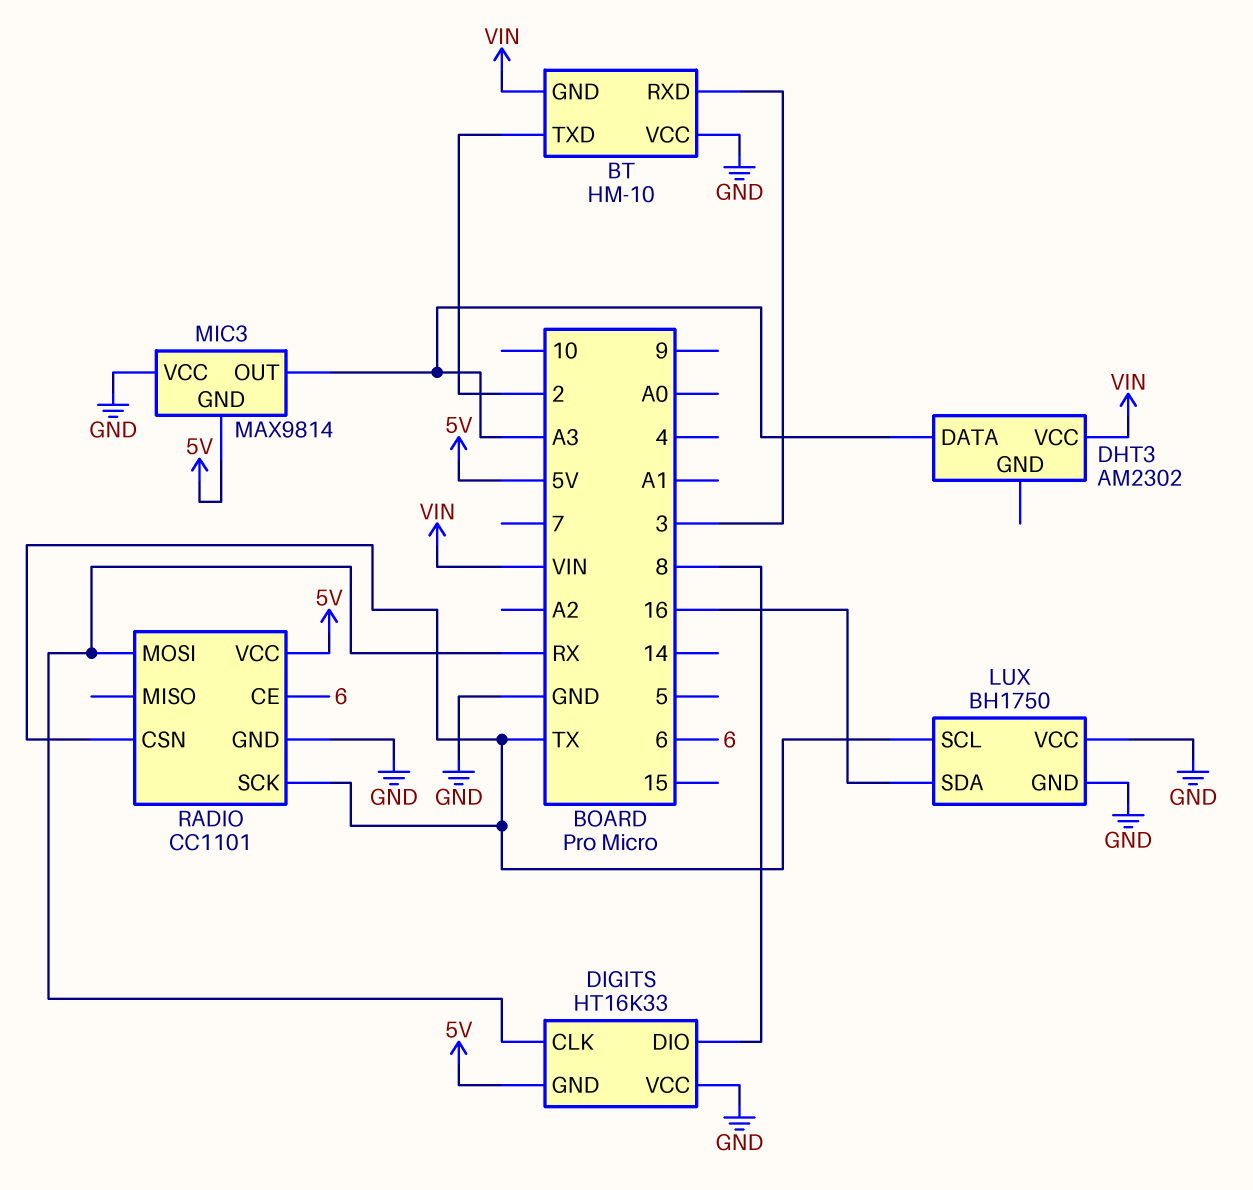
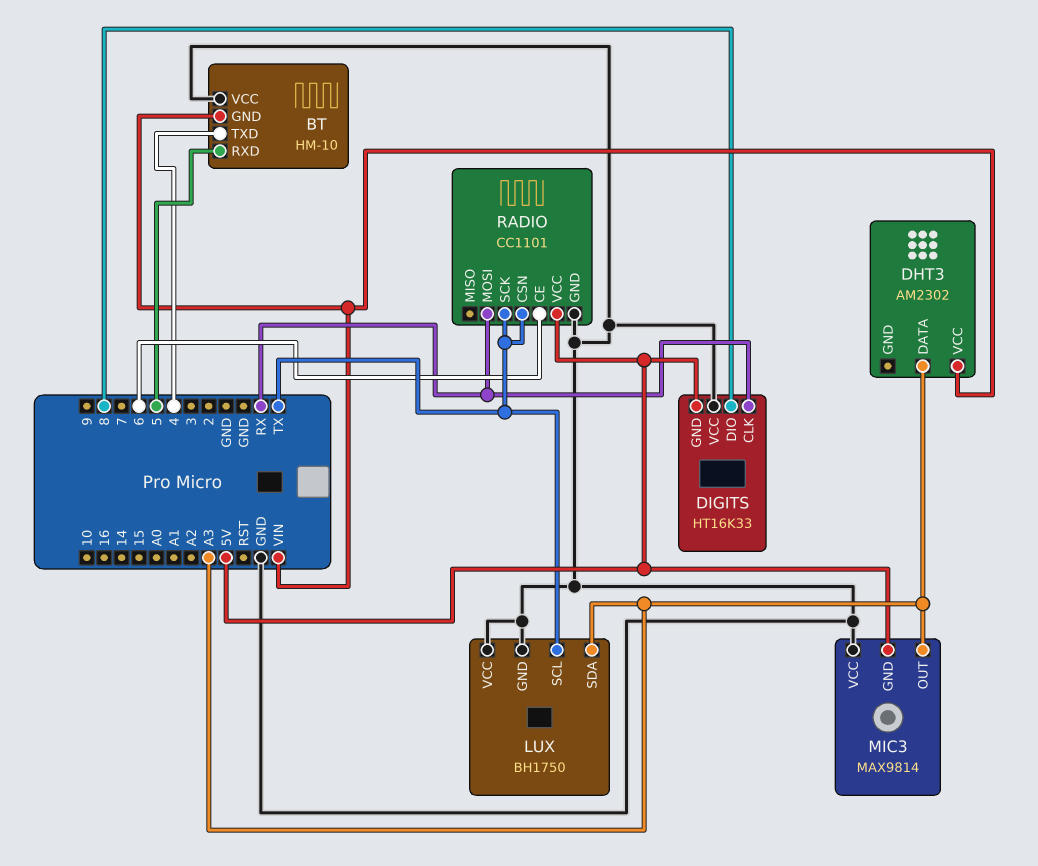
BT pin RXD: 3 -> 5
BT pin TXD: 2 -> 4
LUX pin SDA: 16 -> A3

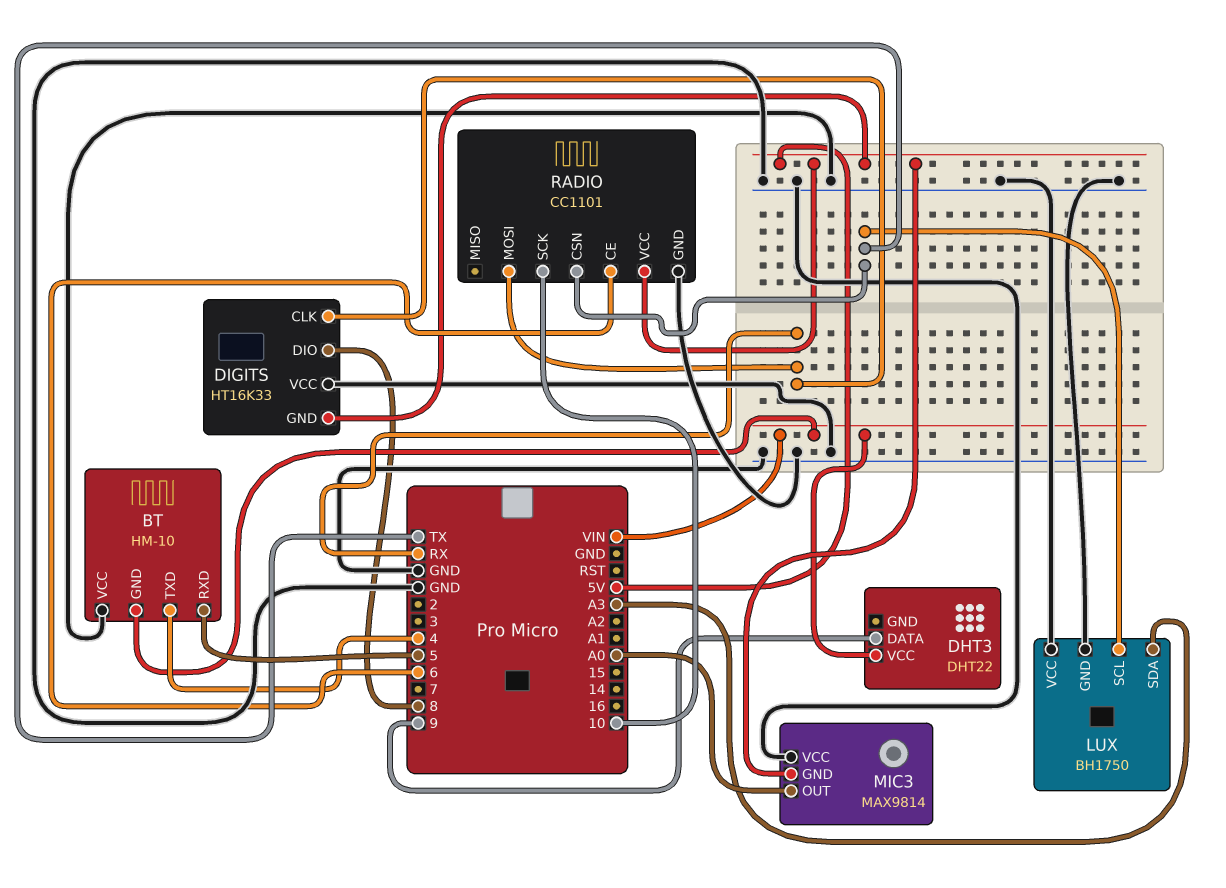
DHT3: AM2302 -> DHT22
DHT3 pin DATA: A3 -> 9
MIC3 pin OUT: A3 -> A0
RADIO pin SCK: TX -> 10

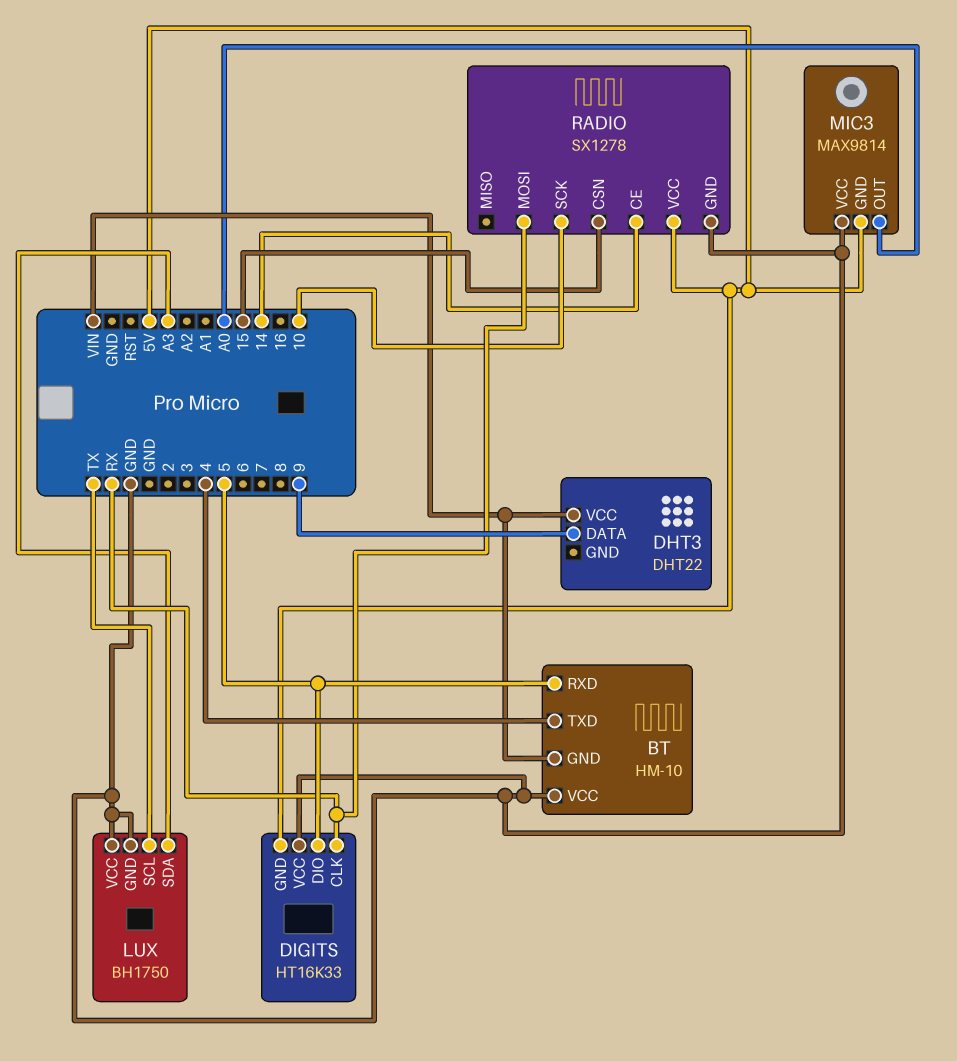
DIGITS pin DIO: 8 -> 5
RADIO: CC1101 -> SX1278
RADIO pin CE: 6 -> 14
RADIO pin CSN: TX -> 15

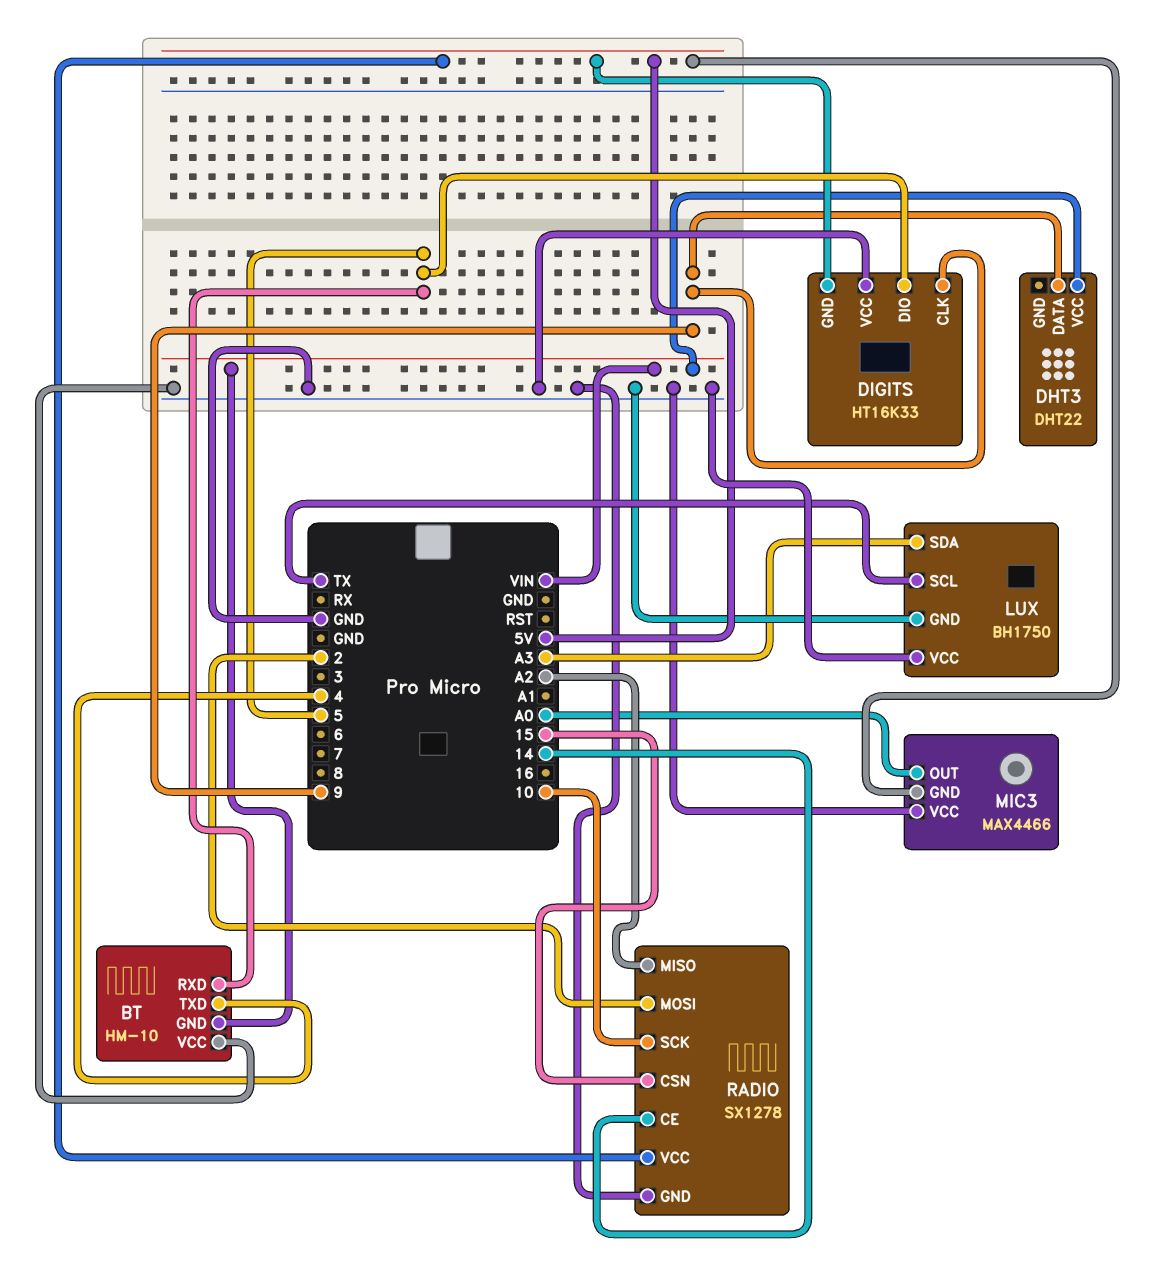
DIGITS pin CLK: RX -> 9
MIC3: MAX9814 -> MAX4466
RADIO pin MISO: none -> A2
RADIO pin MOSI: RX -> 2

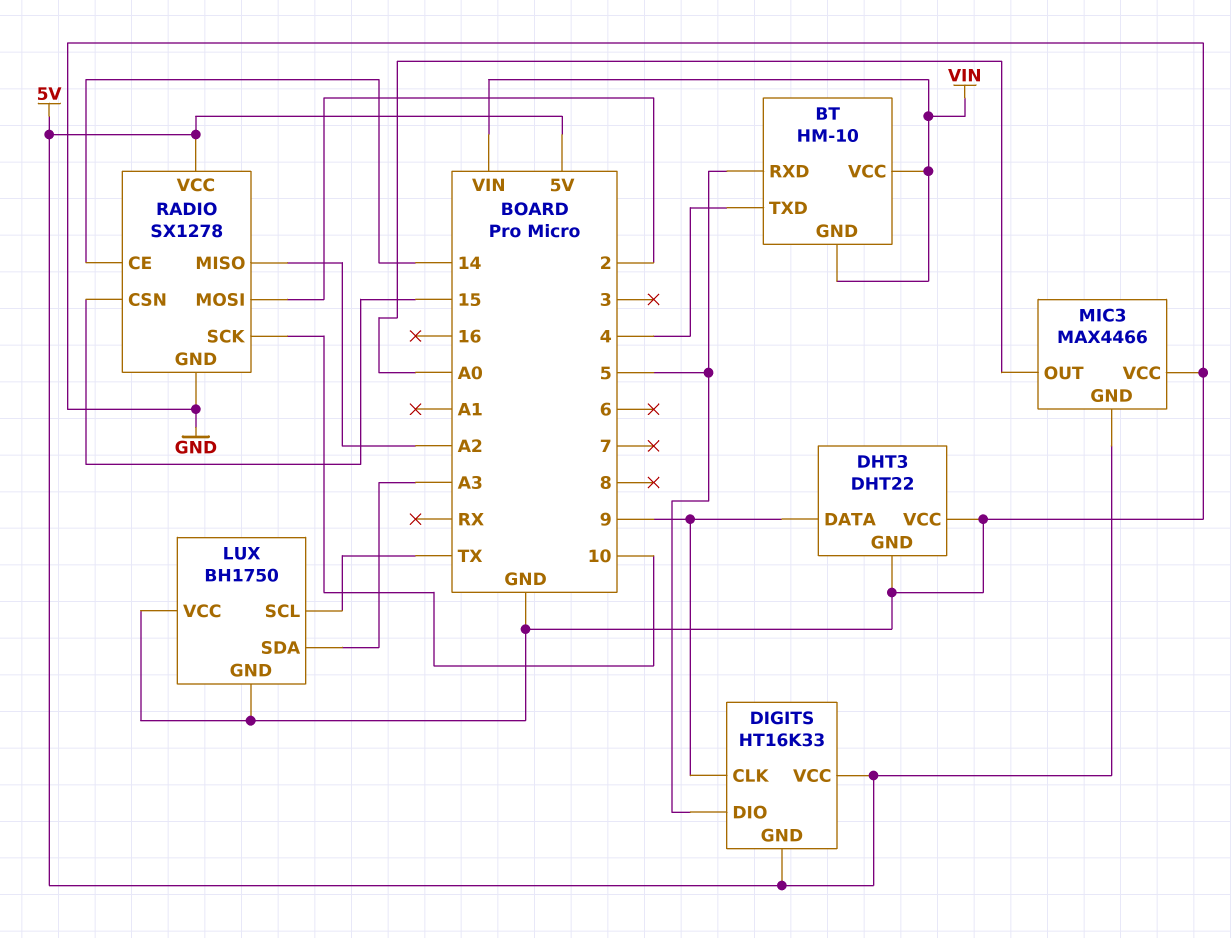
BT pin VCC: GND -> VIN
DHT3 pin GND: none -> GND
DHT3 pin VCC: VIN -> GND
DIGITS pin VCC: GND -> 5V

